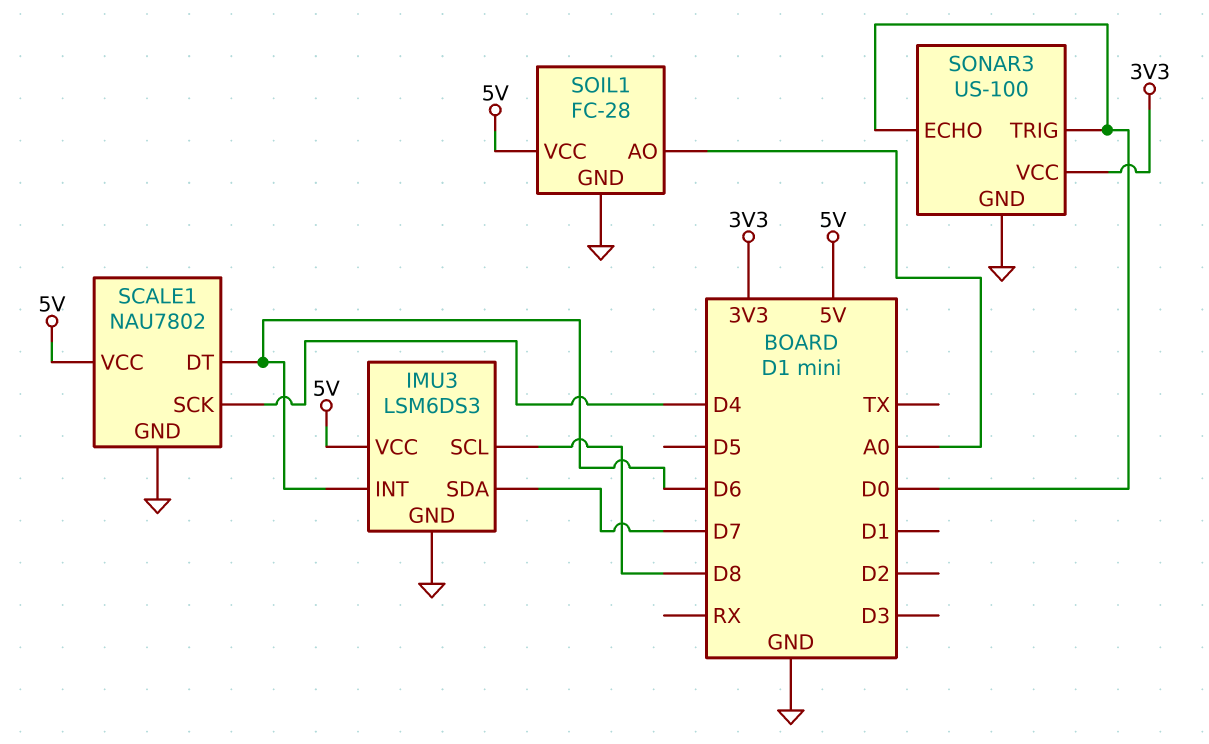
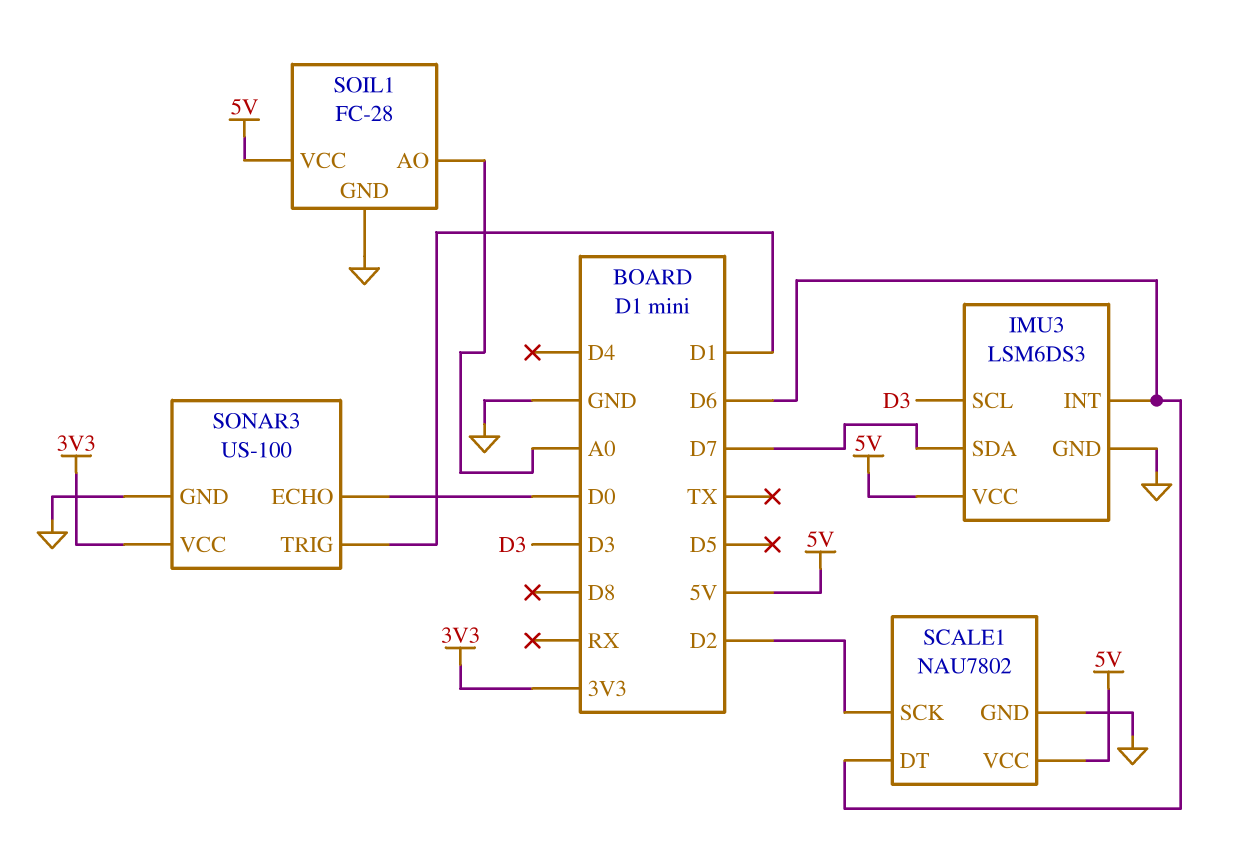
IMU3 pin SCL: D8 -> D3
SCALE1 pin SCK: D4 -> D2
SONAR3 pin TRIG: D0 -> D1

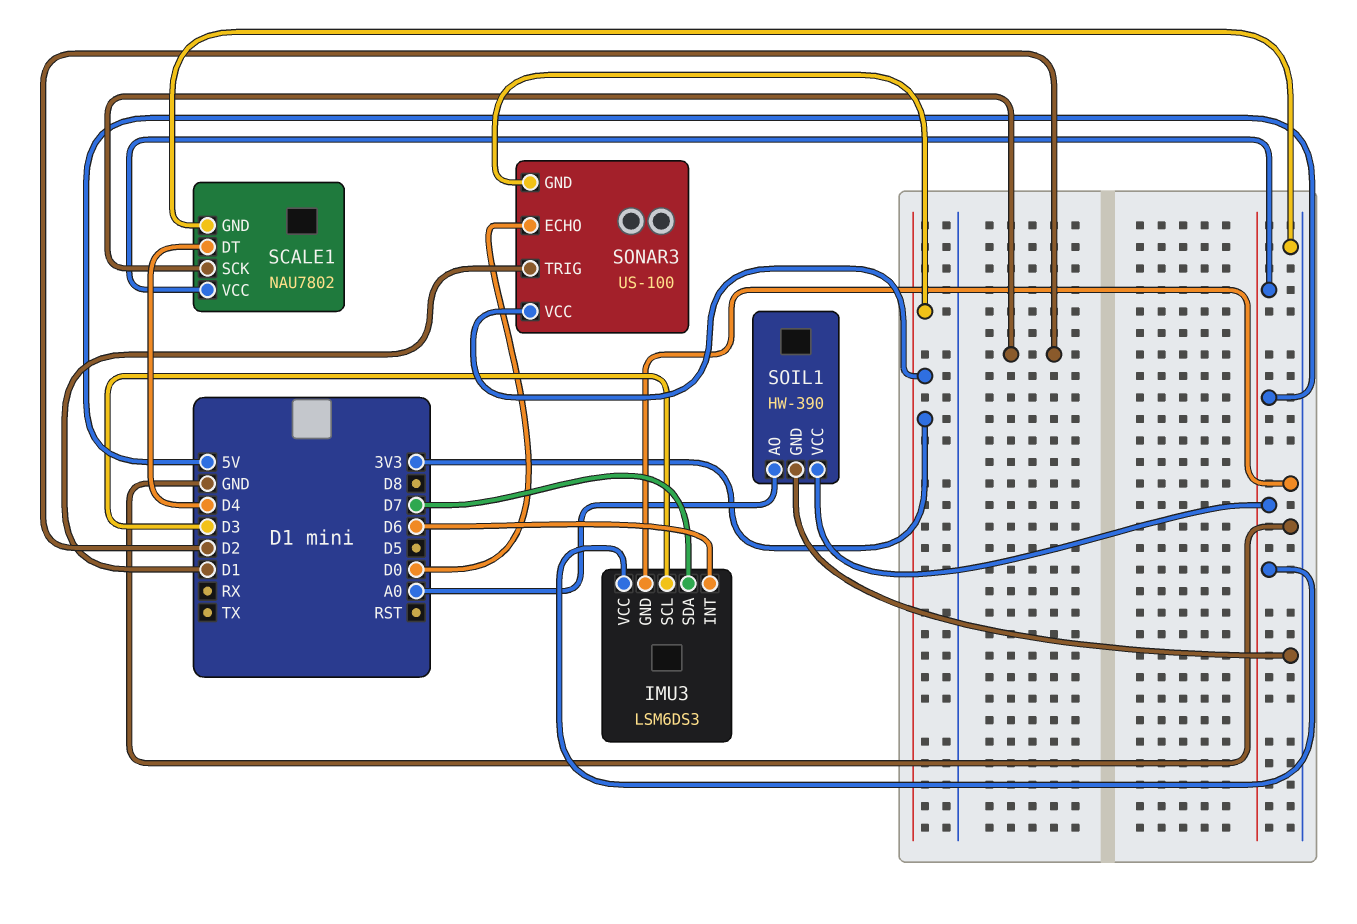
SCALE1 pin DT: D6 -> D4
SOIL1: FC-28 -> HW-390
SONAR3 pin GND: GND -> 3V3

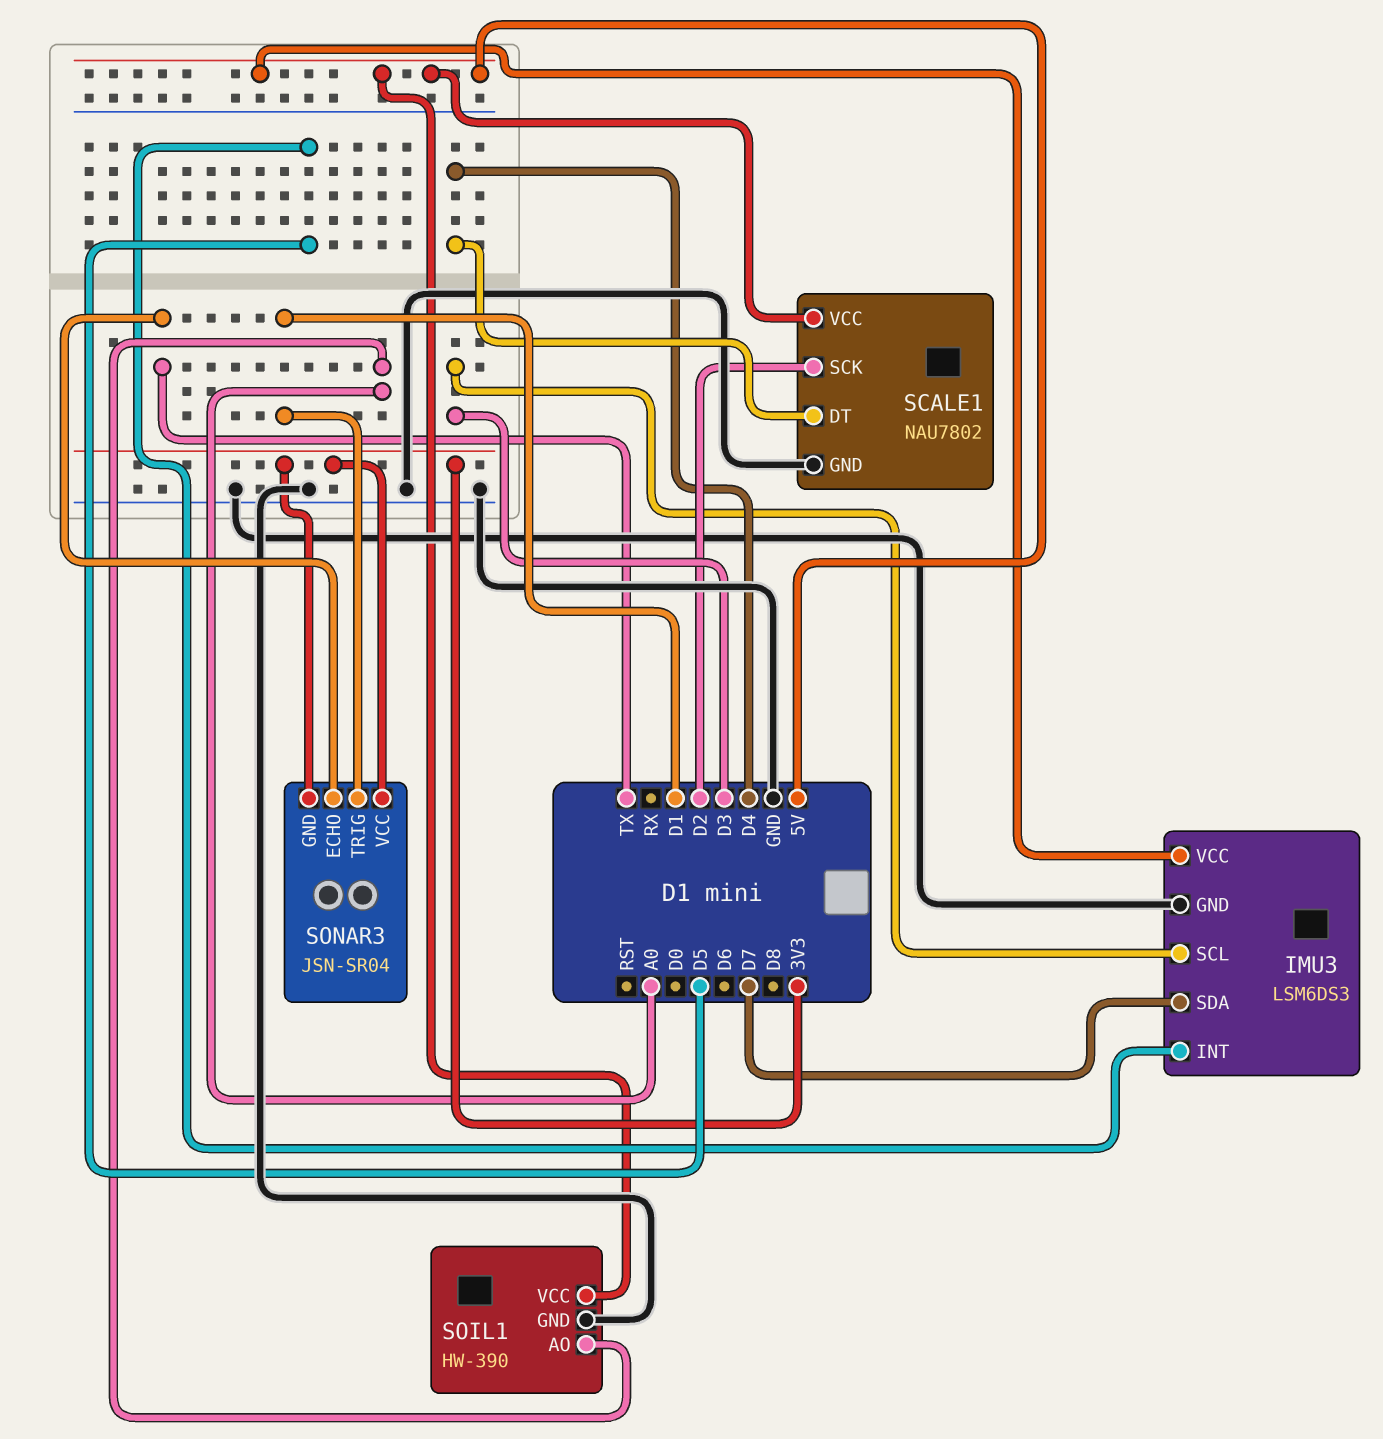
IMU3 pin INT: D6 -> D5
SONAR3: US-100 -> JSN-SR04
SONAR3 pin ECHO: D0 -> TX

